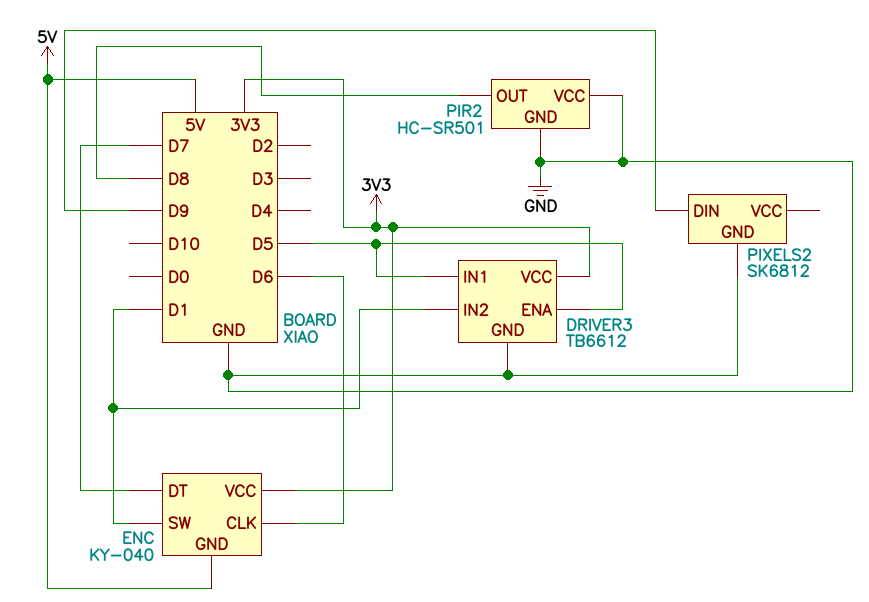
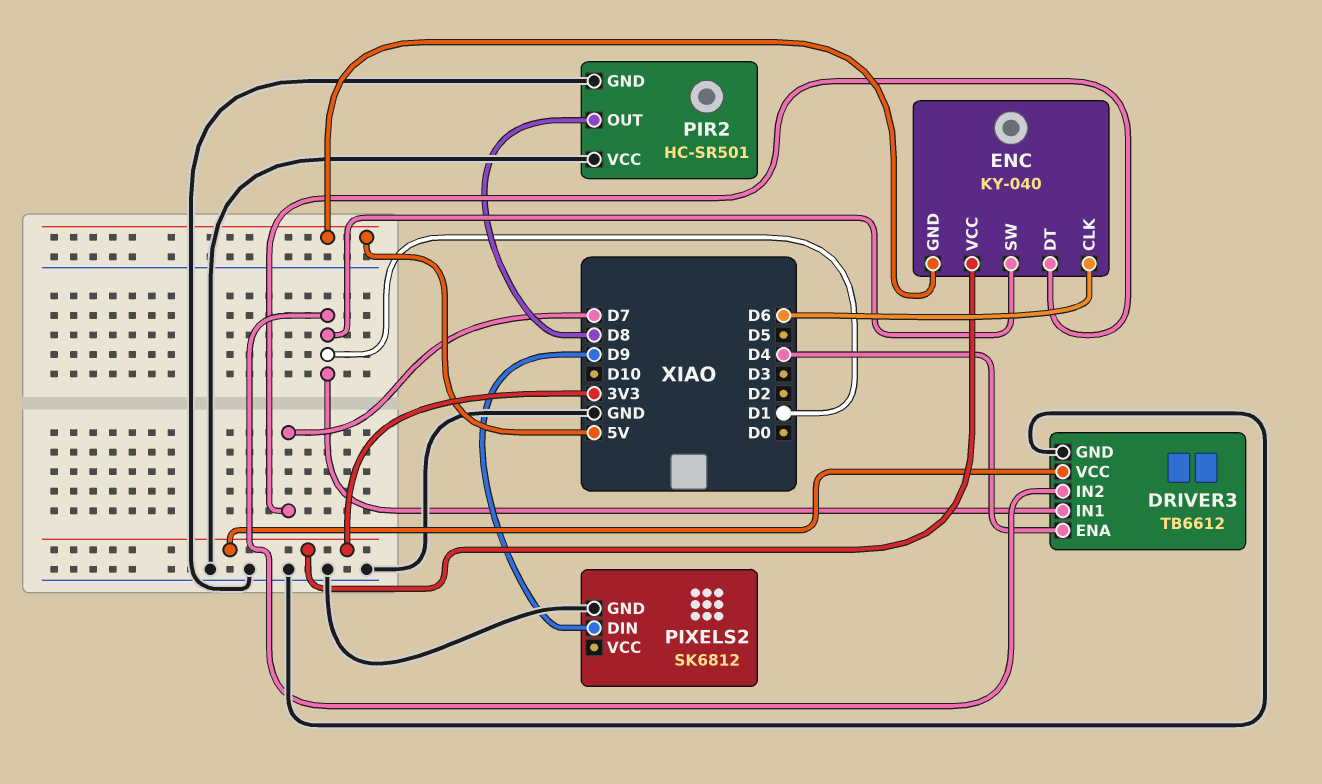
DRIVER3 pin ENA: D5 -> D4
DRIVER3 pin IN1: D5 -> D1

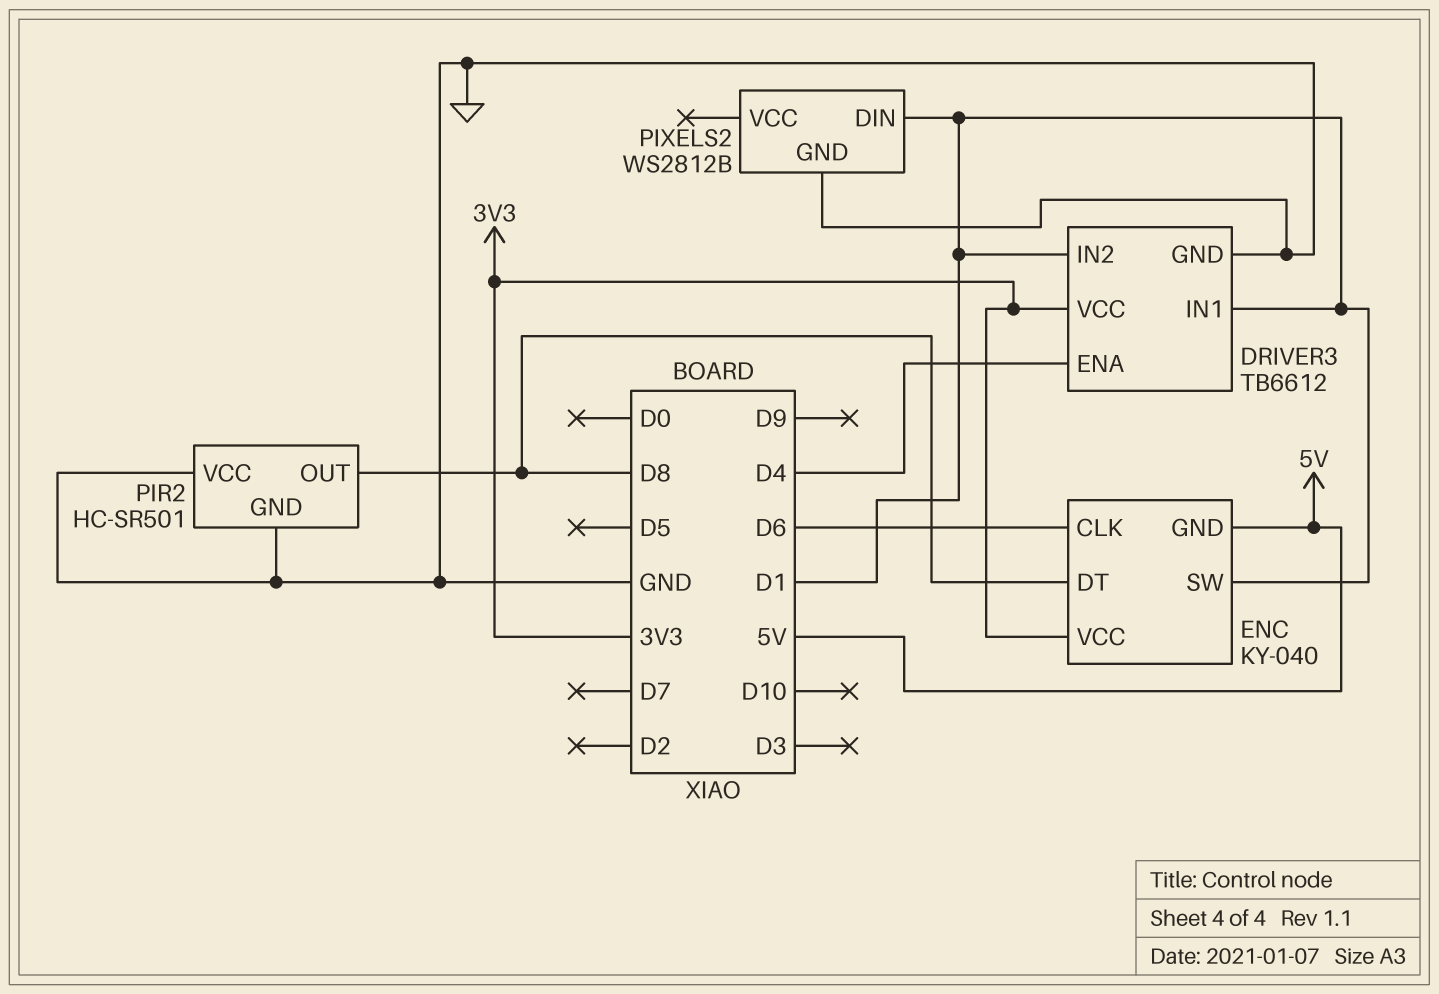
ENC pin DT: D7 -> D8
PIXELS2: SK6812 -> WS2812B
PIXELS2 pin DIN: D9 -> D1

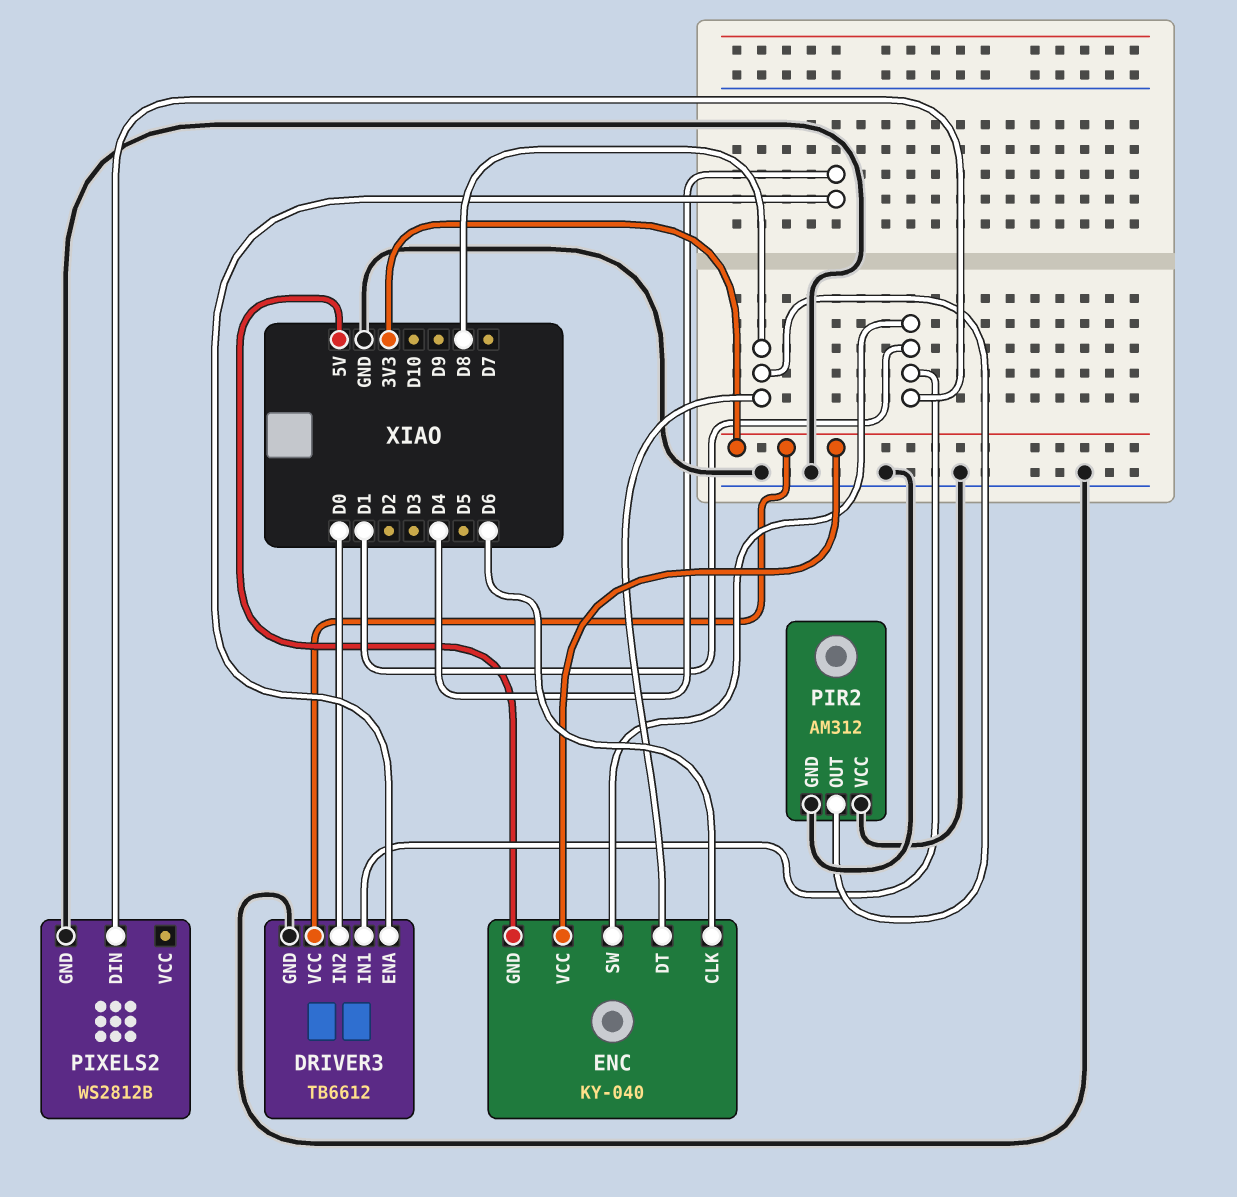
DRIVER3 pin IN2: D1 -> D0
PIR2: HC-SR501 -> AM312

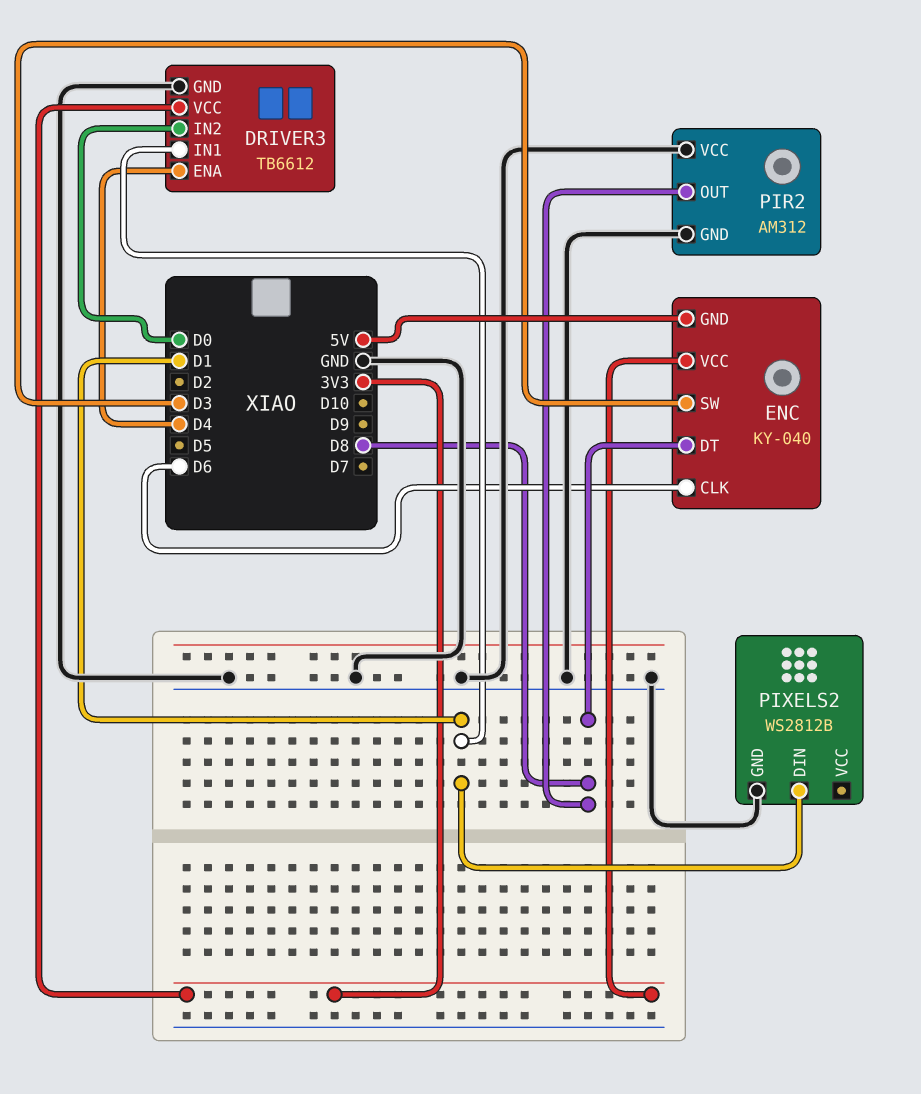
ENC pin SW: D1 -> D3

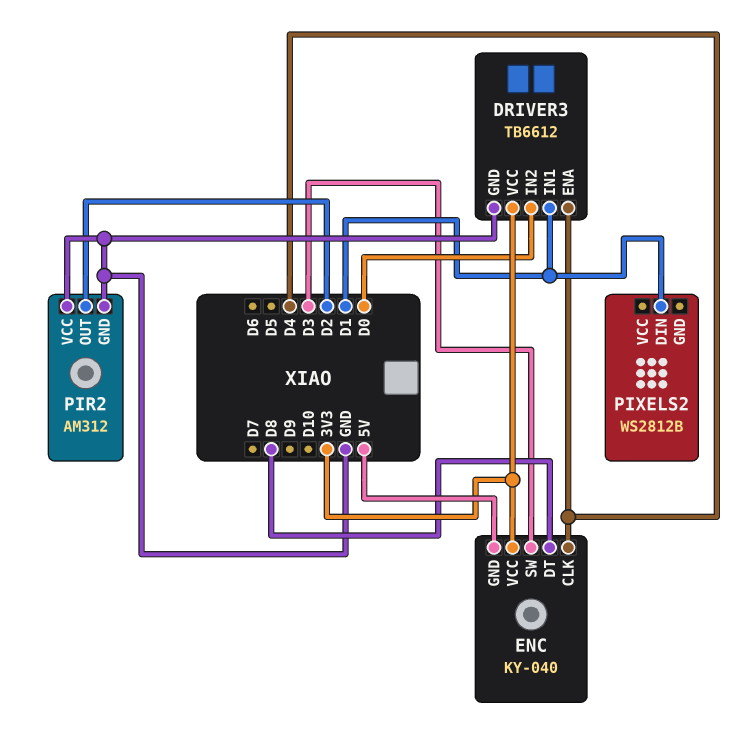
ENC pin CLK: D6 -> D4
PIR2 pin OUT: D8 -> D2
PIXELS2 pin GND: GND -> none

